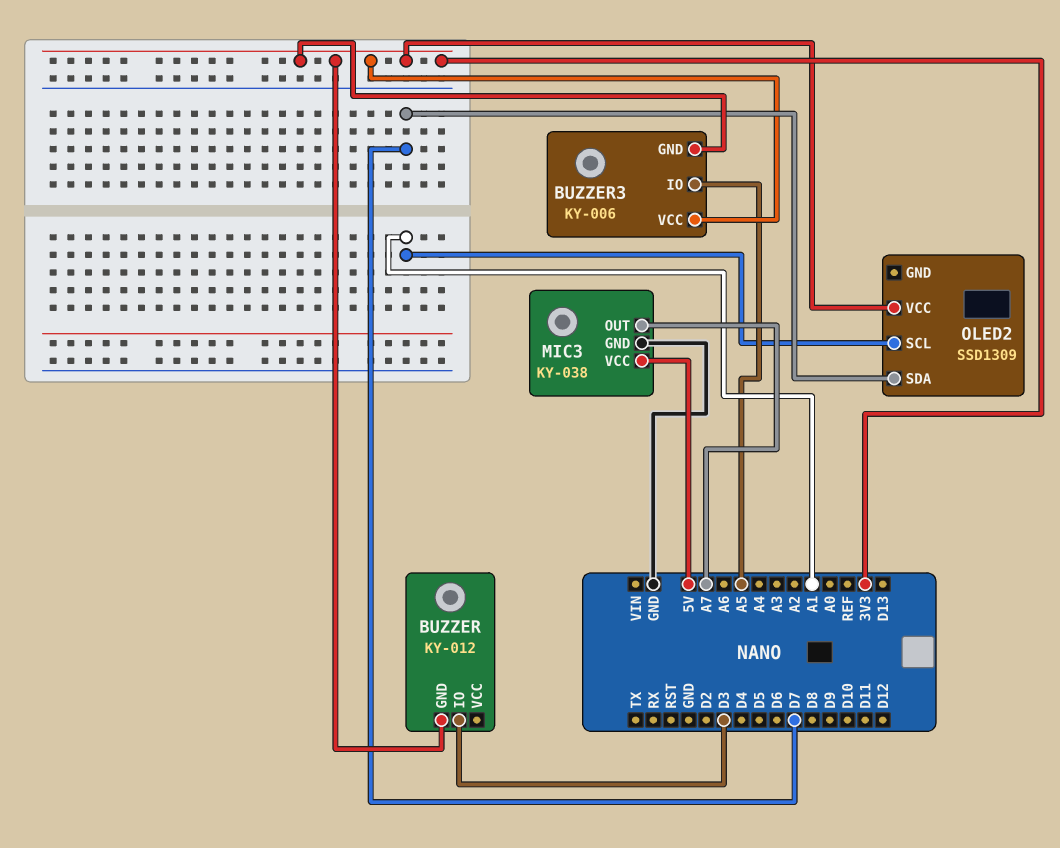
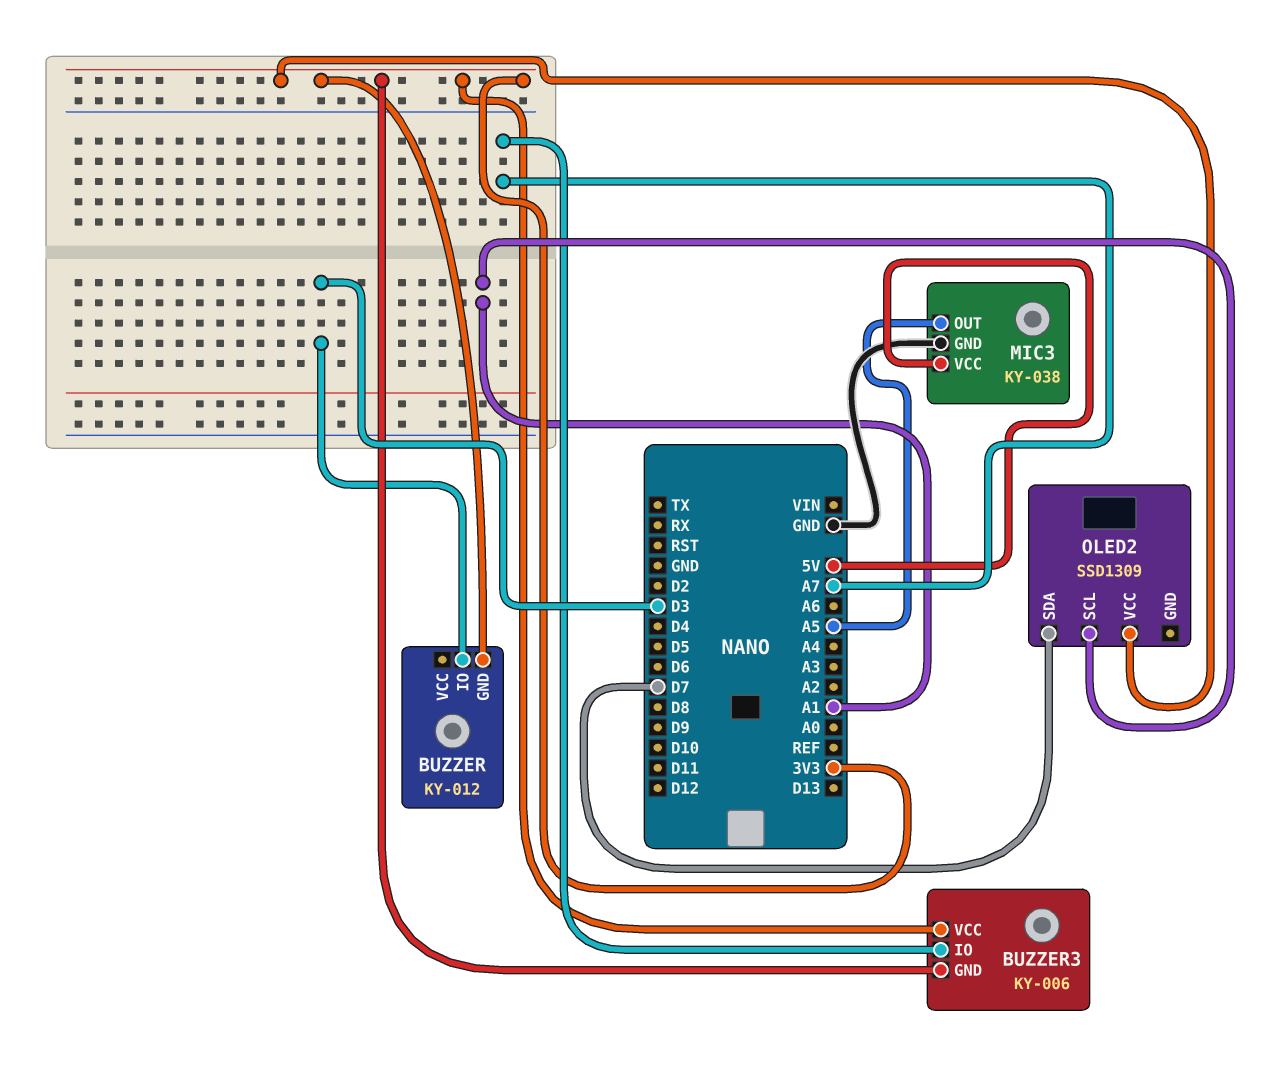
BUZZER3 pin IO: A5 -> A7
MIC3 pin OUT: A7 -> A5

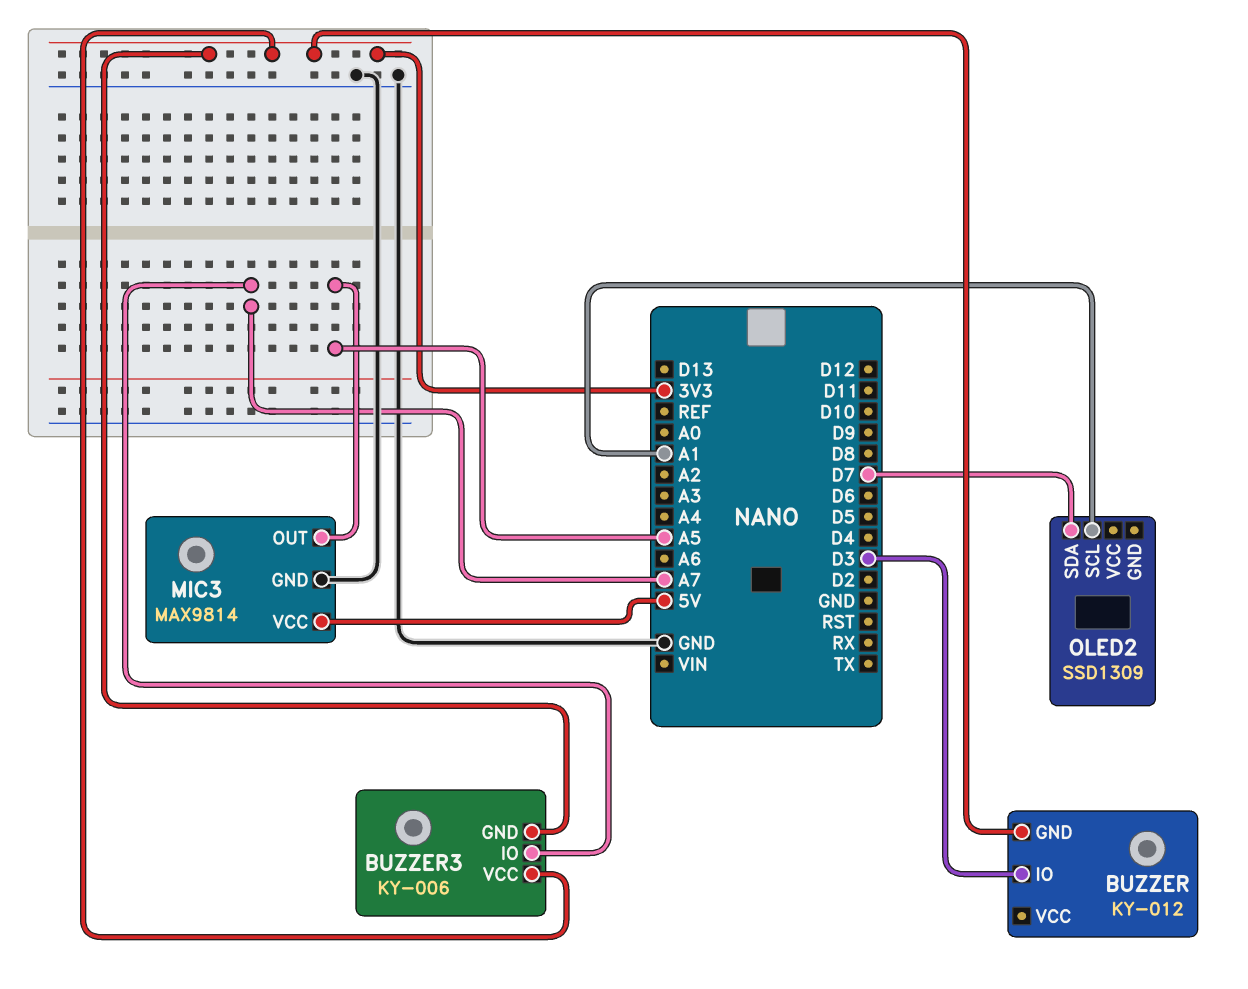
MIC3: KY-038 -> MAX9814
OLED2 pin VCC: 3V3 -> none

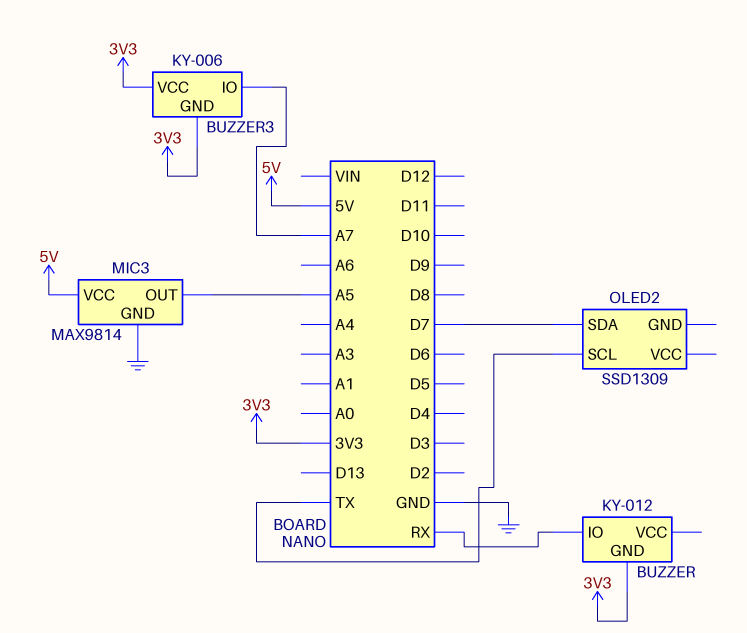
BUZZER pin IO: D3 -> RX
OLED2 pin SCL: A1 -> TX

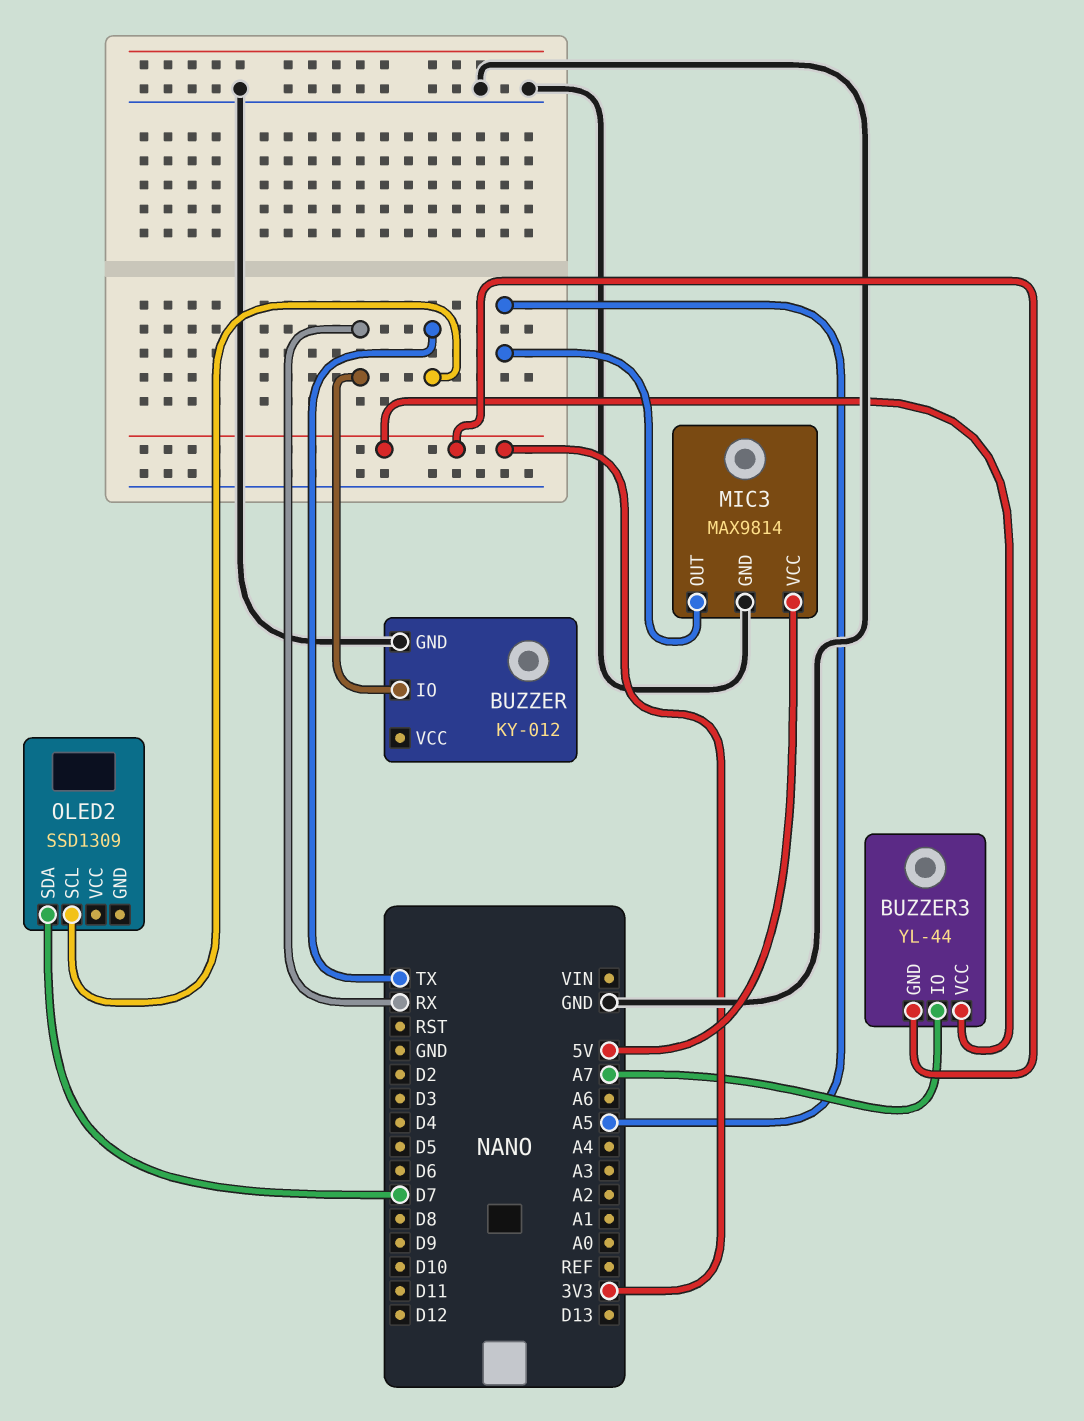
BUZZER pin GND: 3V3 -> GND
BUZZER3: KY-006 -> YL-44

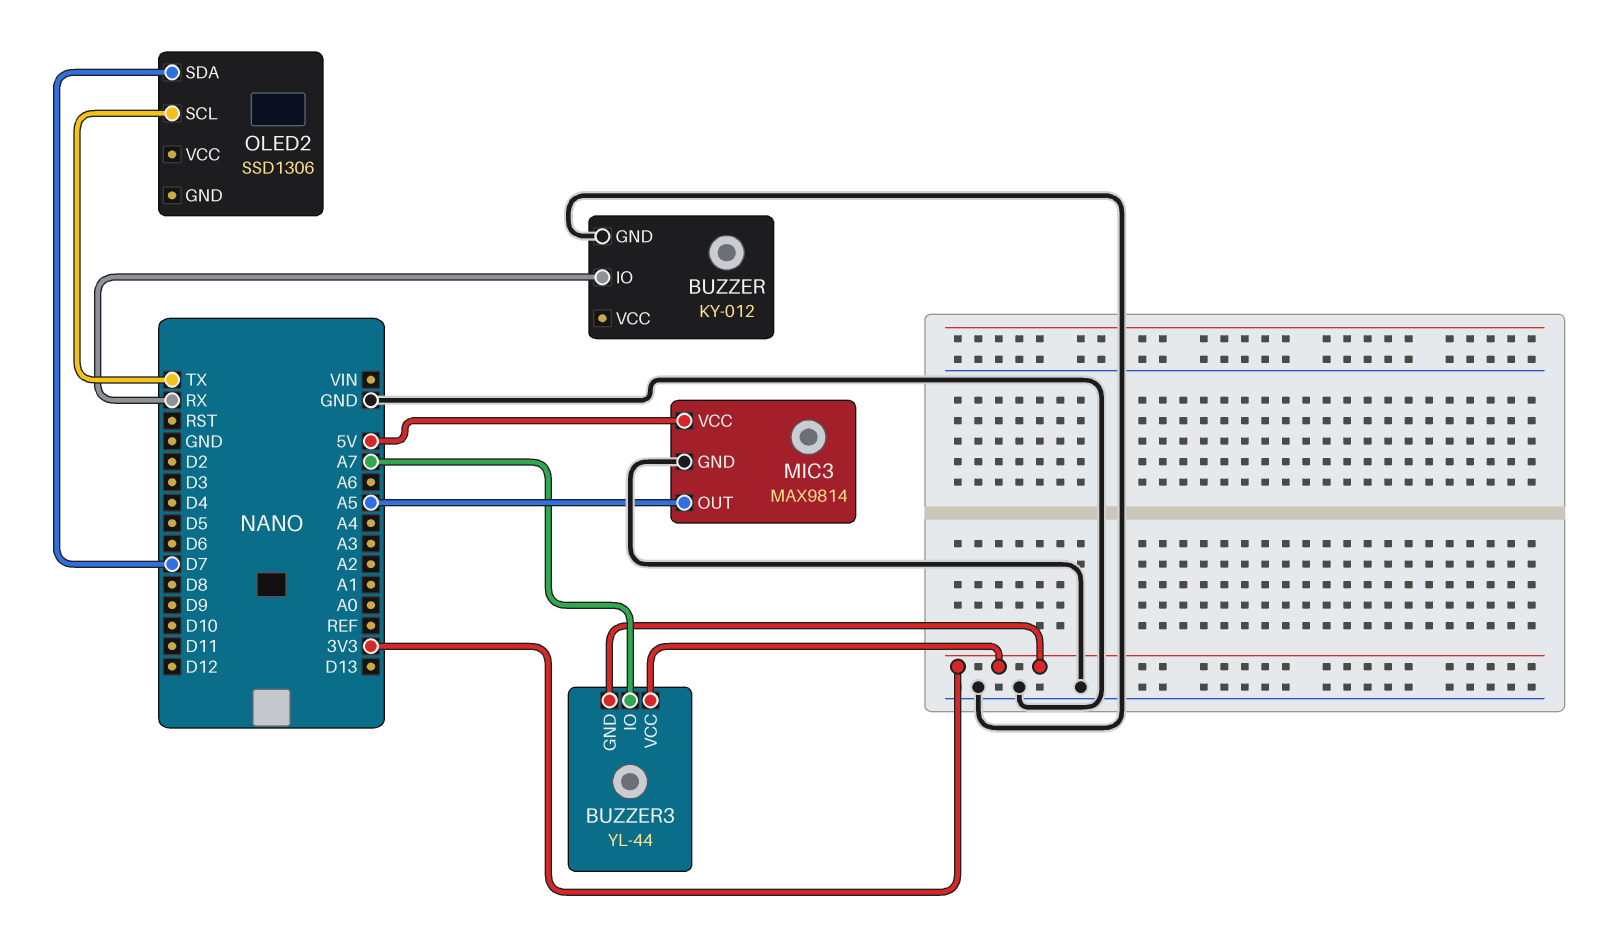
OLED2: SSD1309 -> SSD1306

